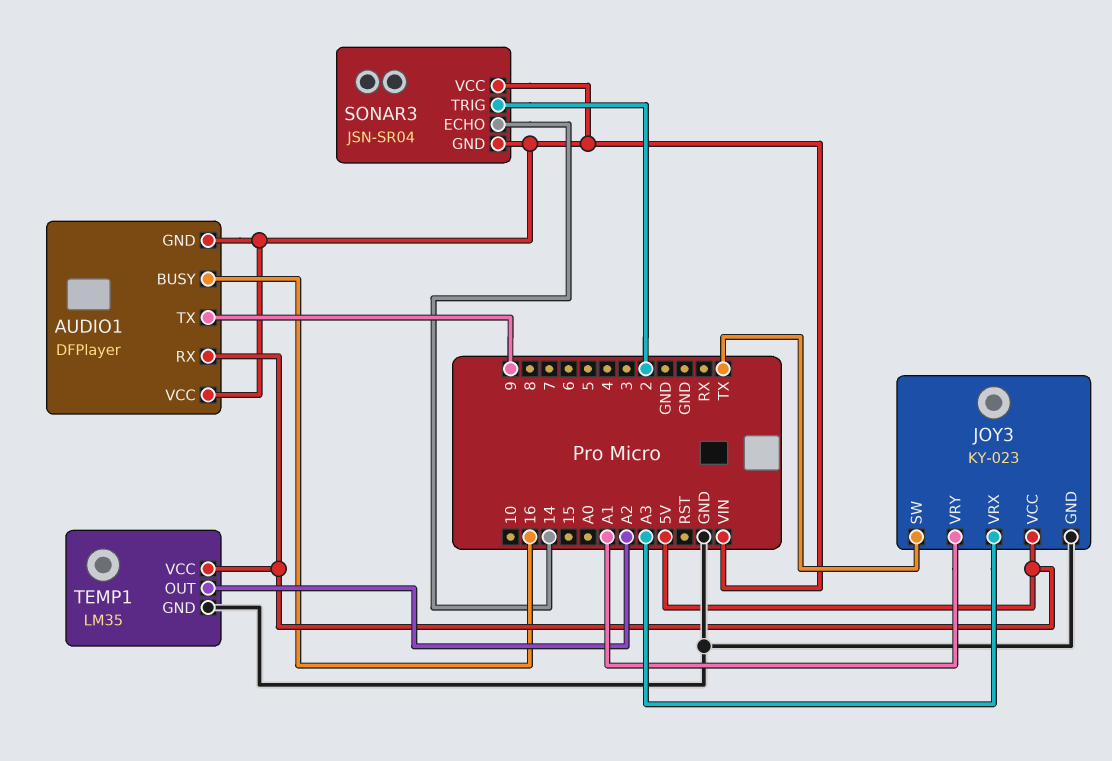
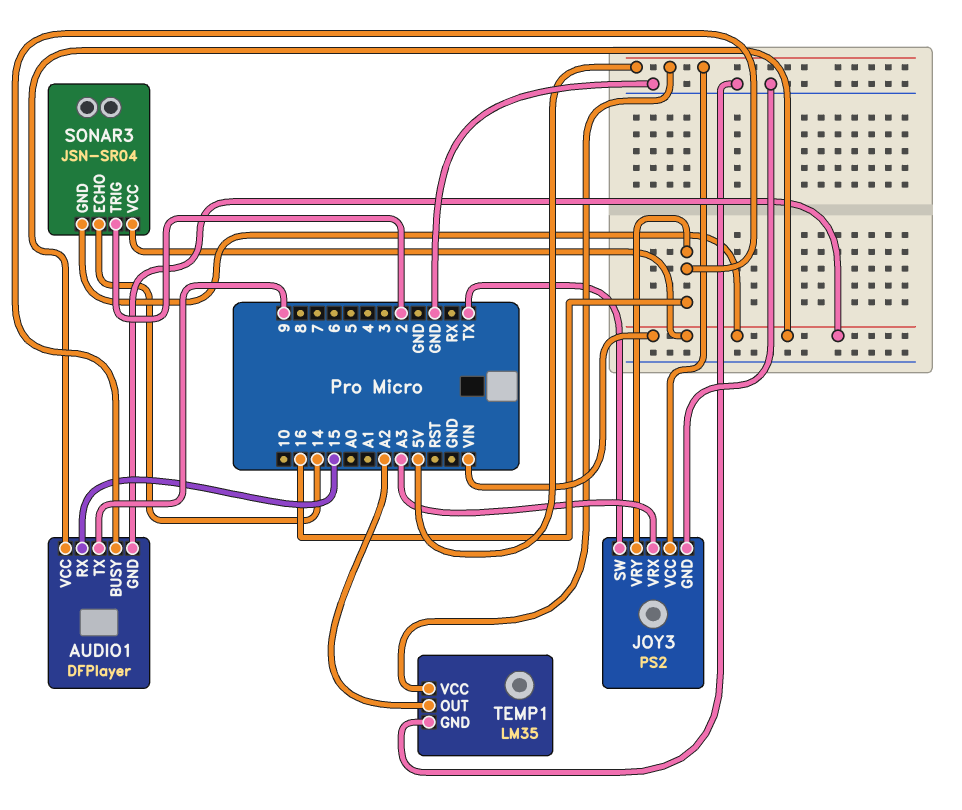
AUDIO1 pin RX: 5V -> 15
JOY3: KY-023 -> PS2
JOY3 pin VRY: A1 -> 16

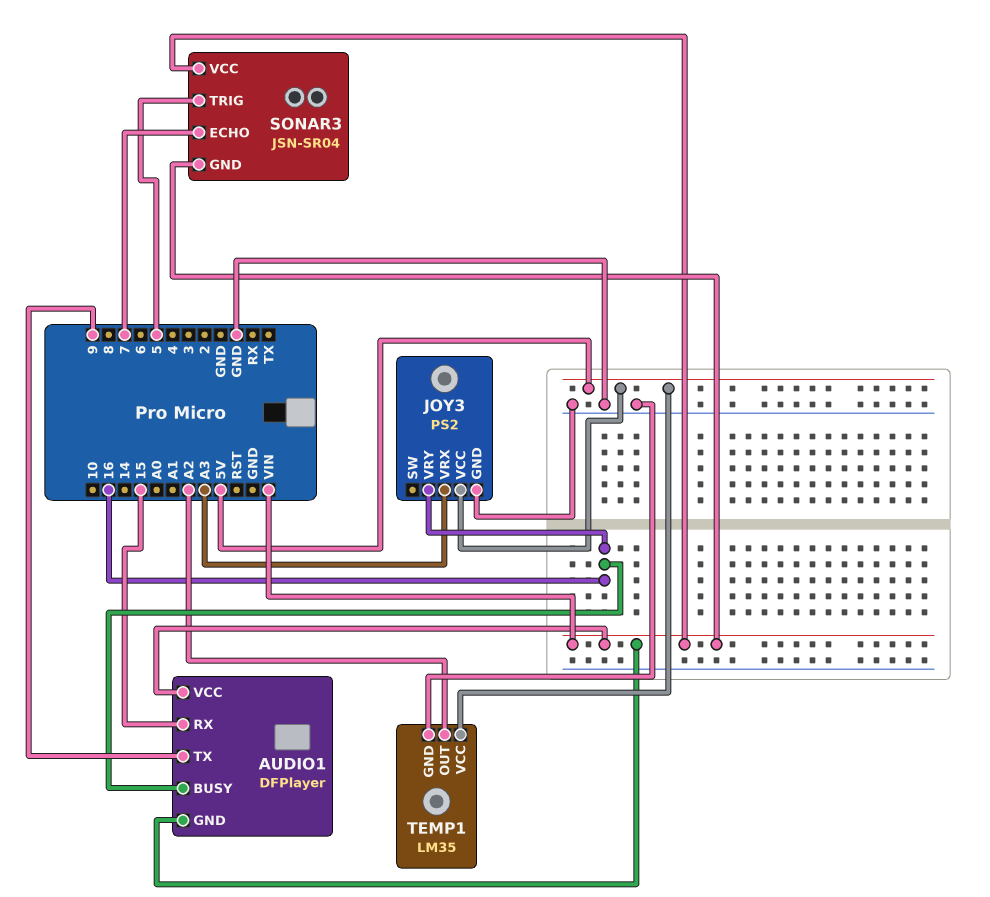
JOY3 pin SW: TX -> none
SONAR3 pin ECHO: 14 -> 7
SONAR3 pin TRIG: 2 -> 5

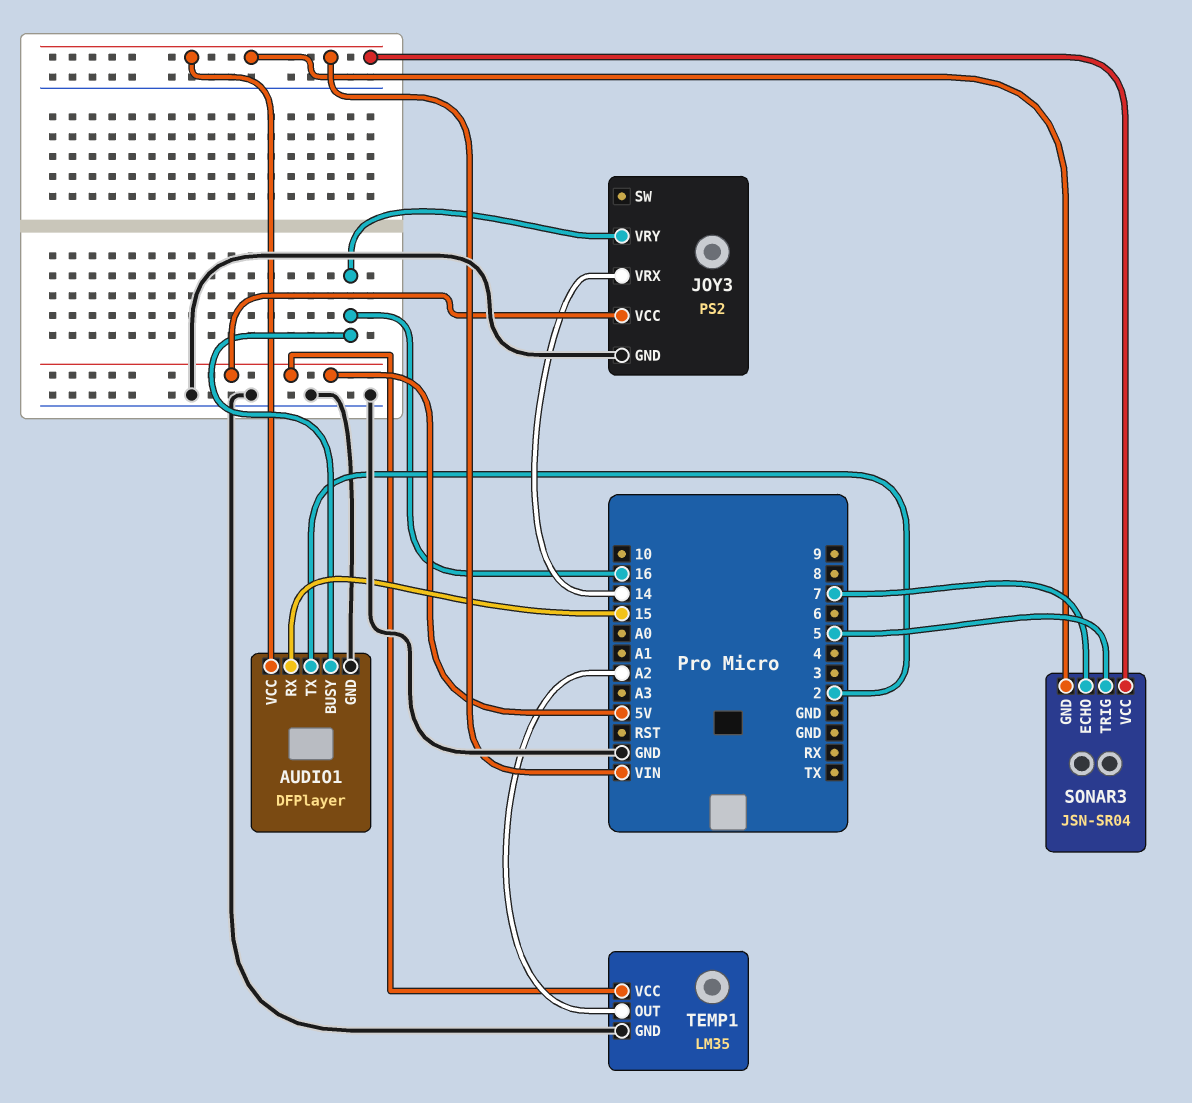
AUDIO1 pin GND: VIN -> GND
AUDIO1 pin TX: 9 -> 2
JOY3 pin VRX: A3 -> 14

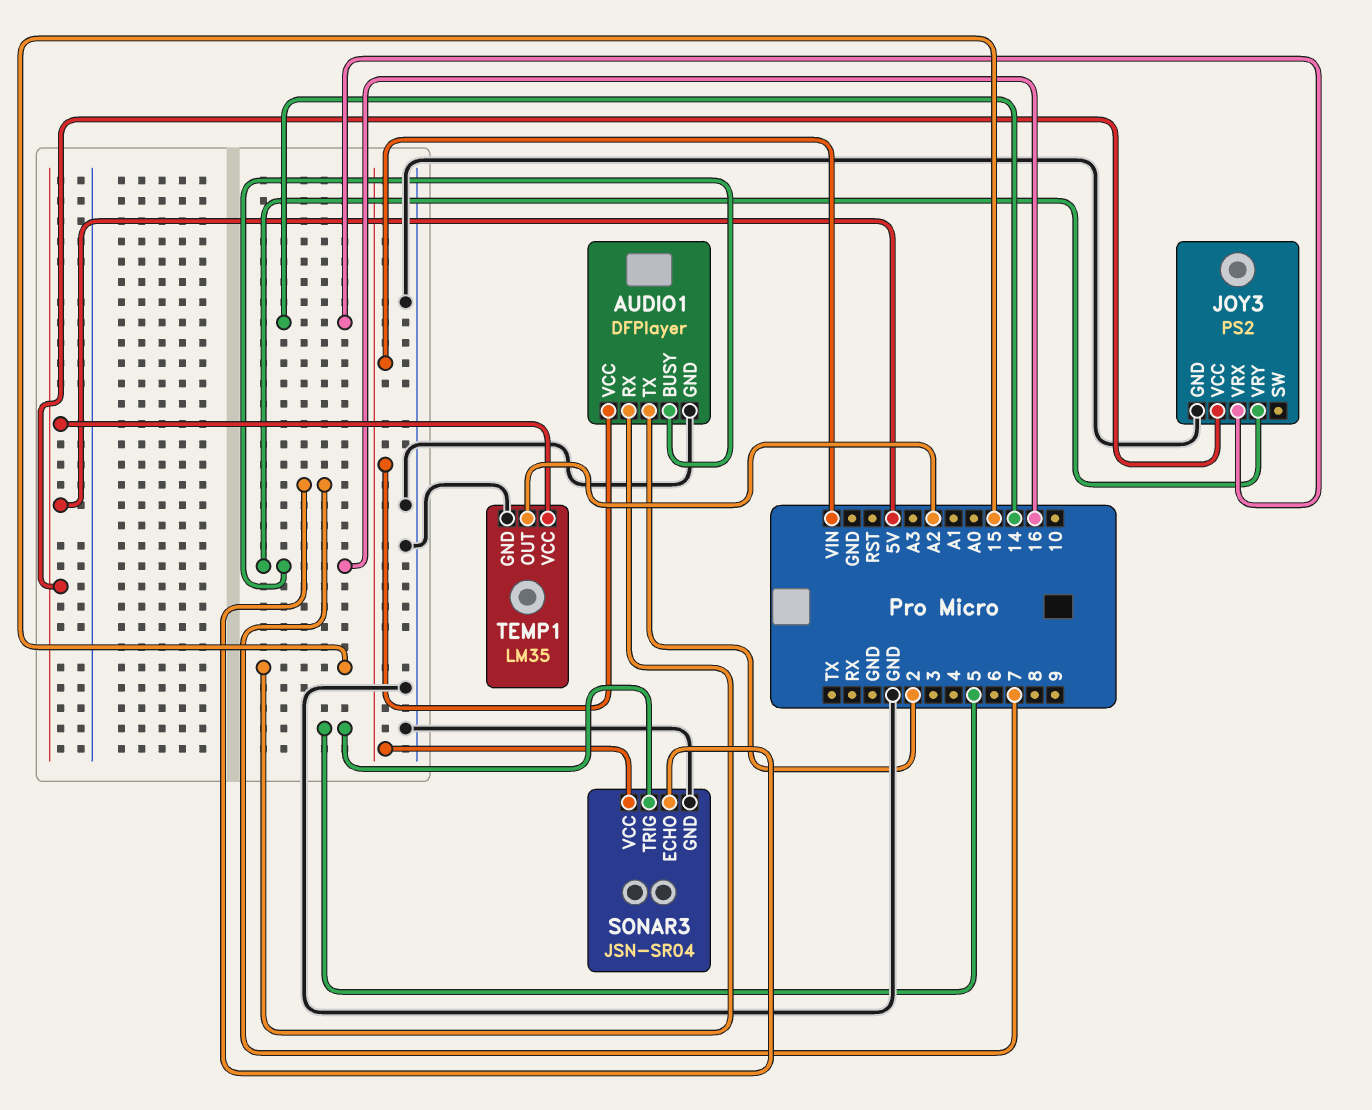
SONAR3 pin GND: VIN -> GND

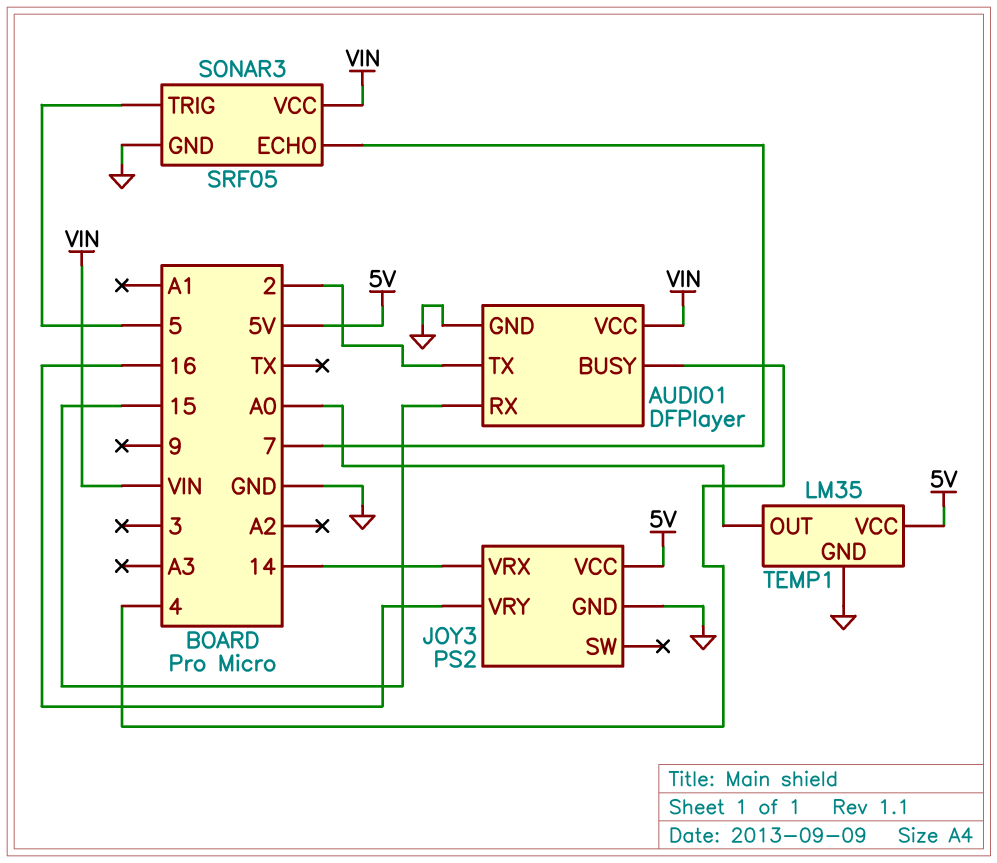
AUDIO1 pin BUSY: 16 -> 4
SONAR3: JSN-SR04 -> SRF05
TEMP1 pin OUT: A2 -> A0

